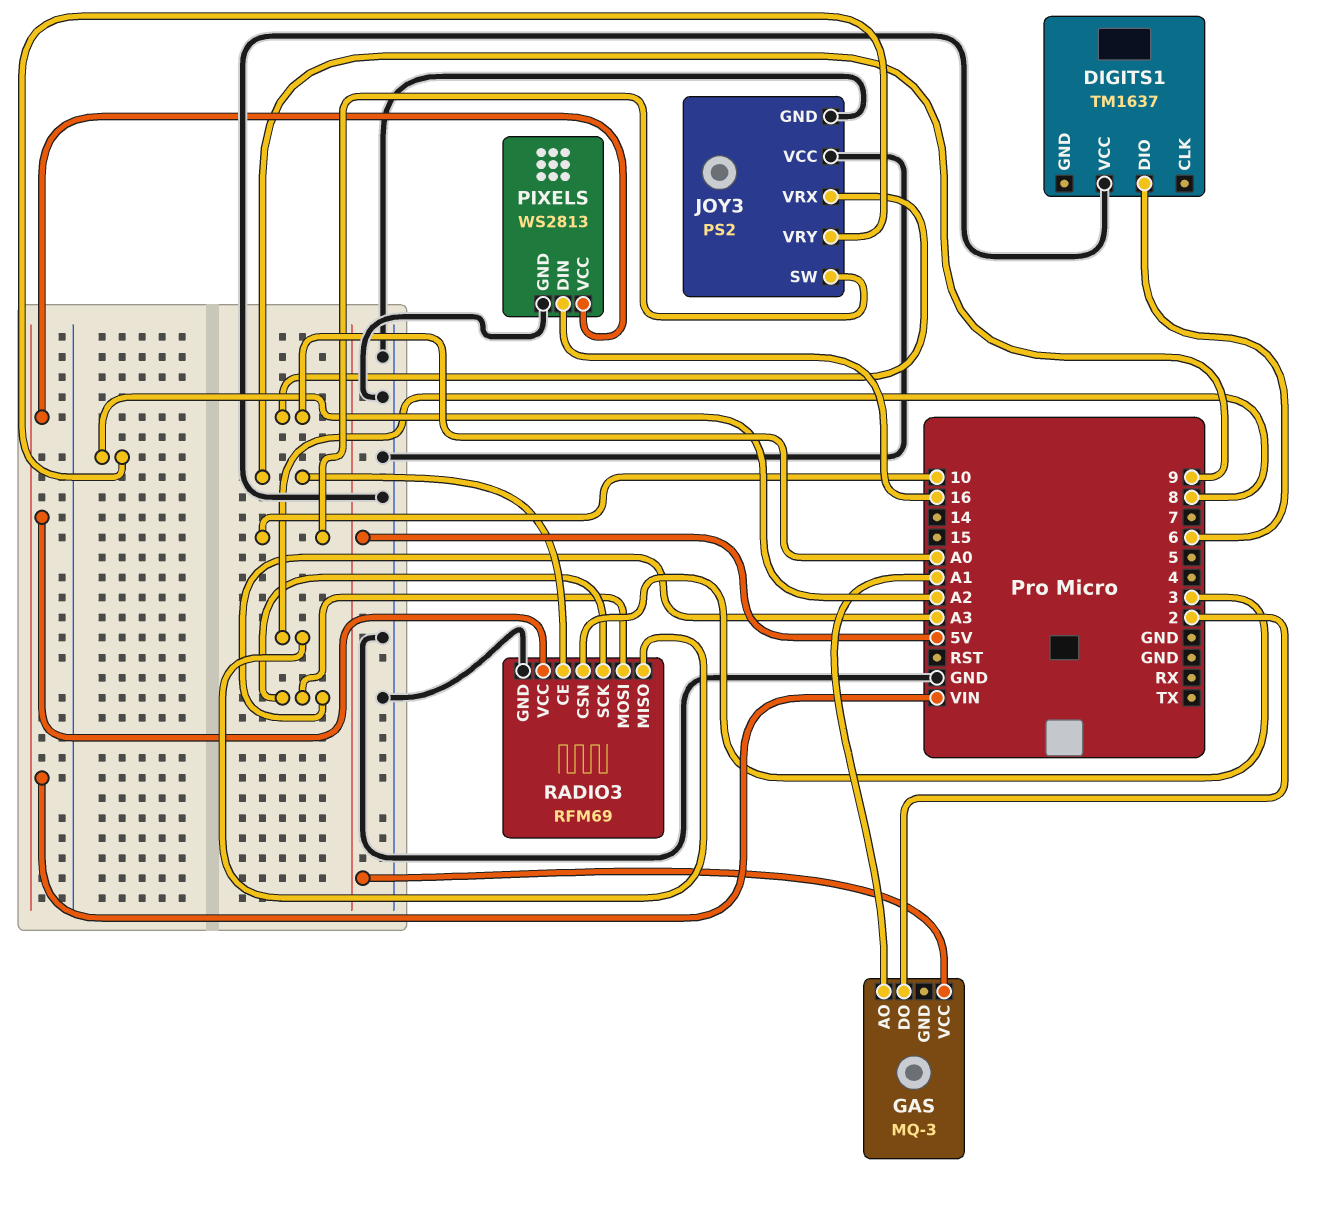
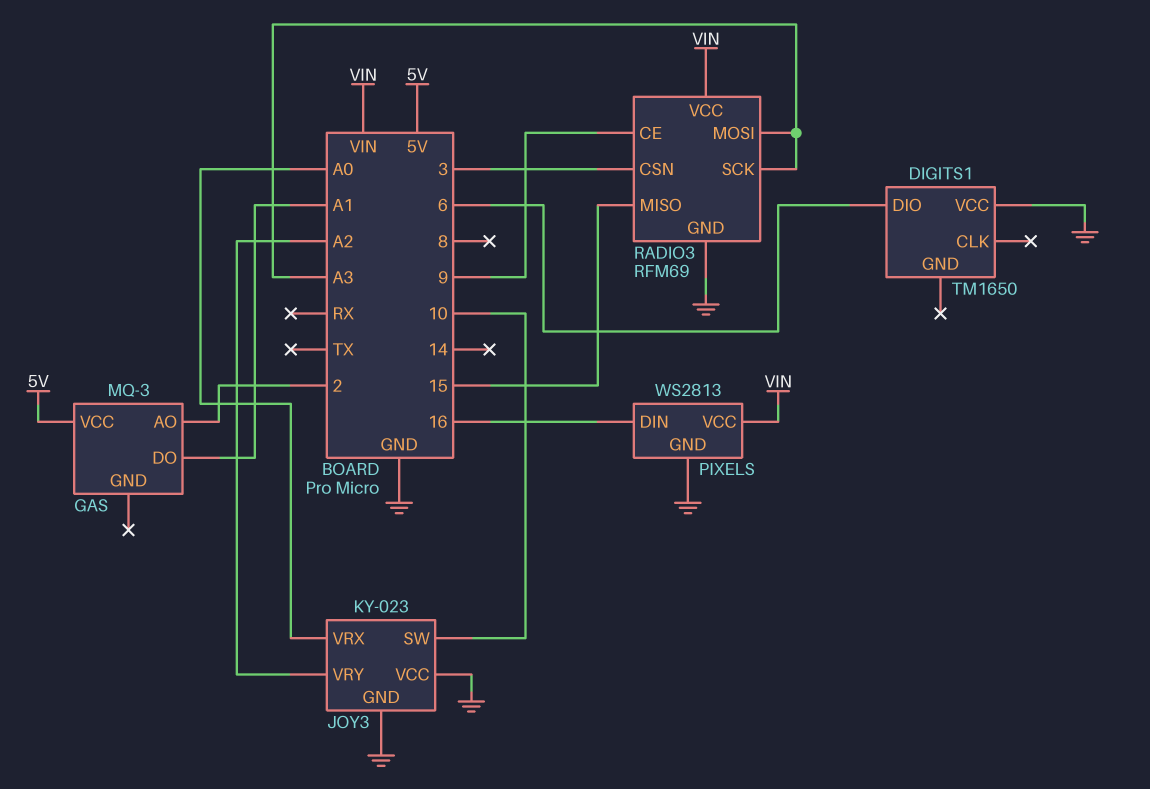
DIGITS1: TM1637 -> TM1650
GAS pin AO: A1 -> 2
GAS pin DO: 2 -> A1
JOY3: PS2 -> KY-023
RADIO3 pin MISO: 8 -> 15

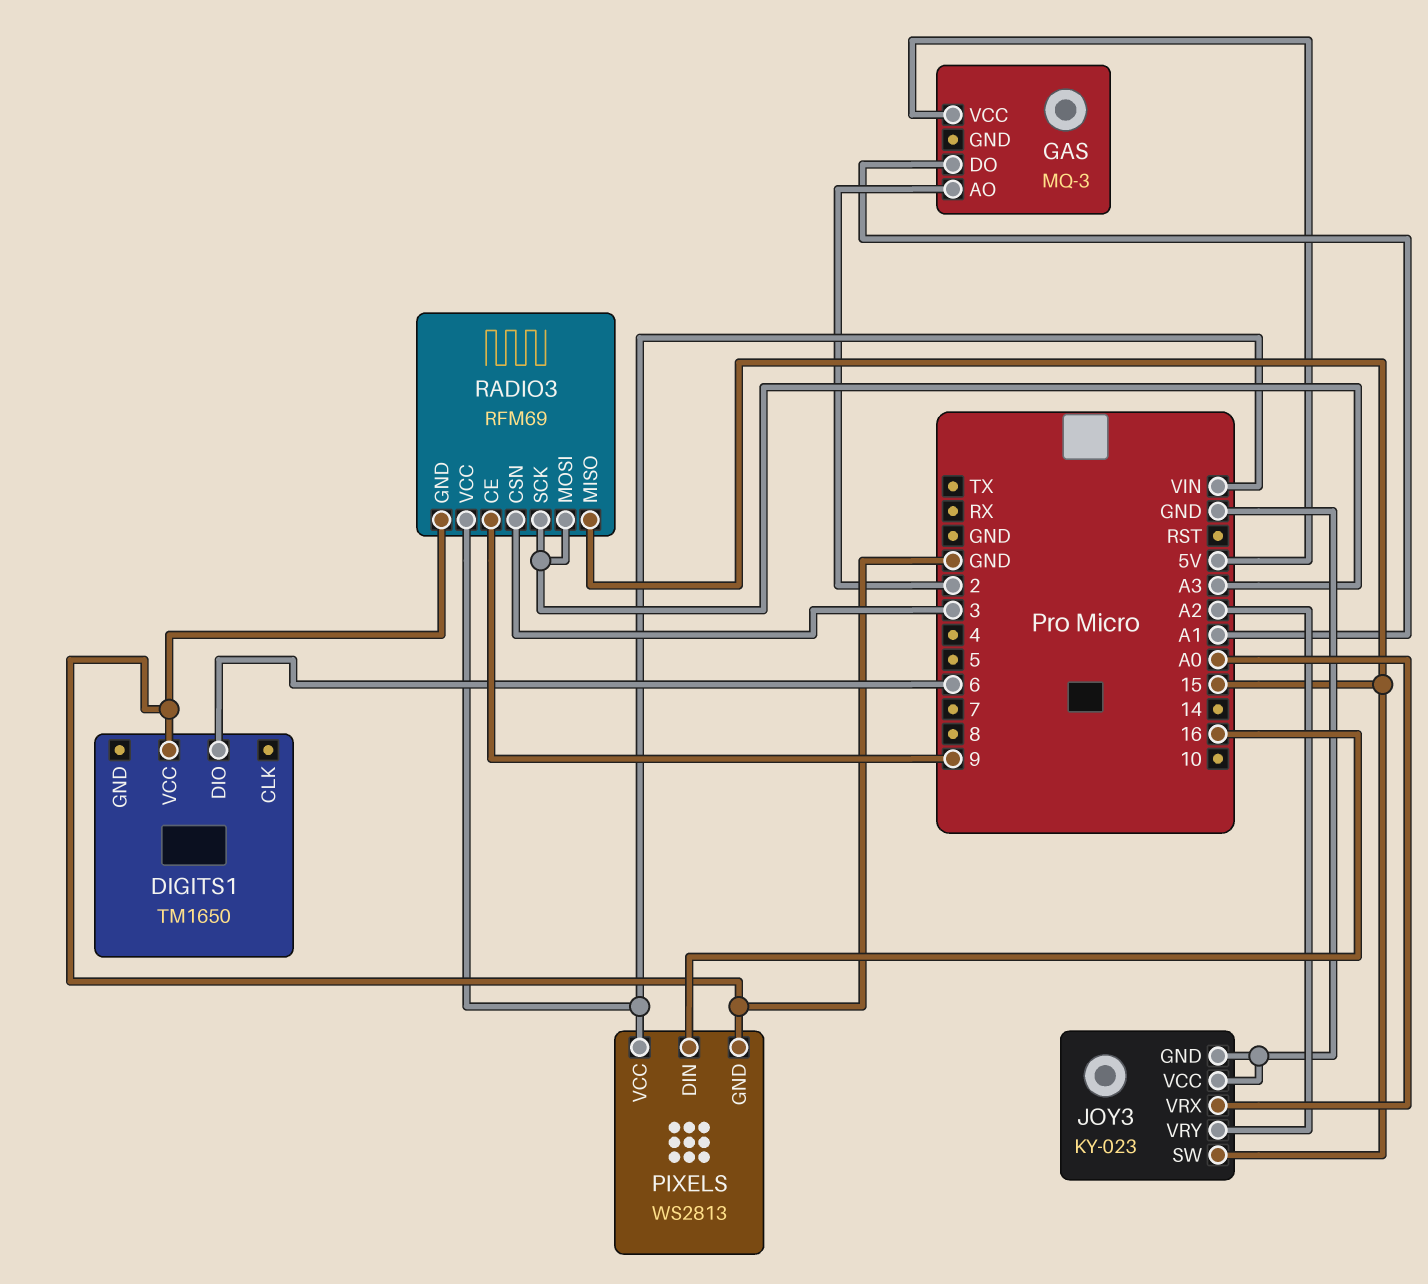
JOY3 pin SW: 10 -> 15

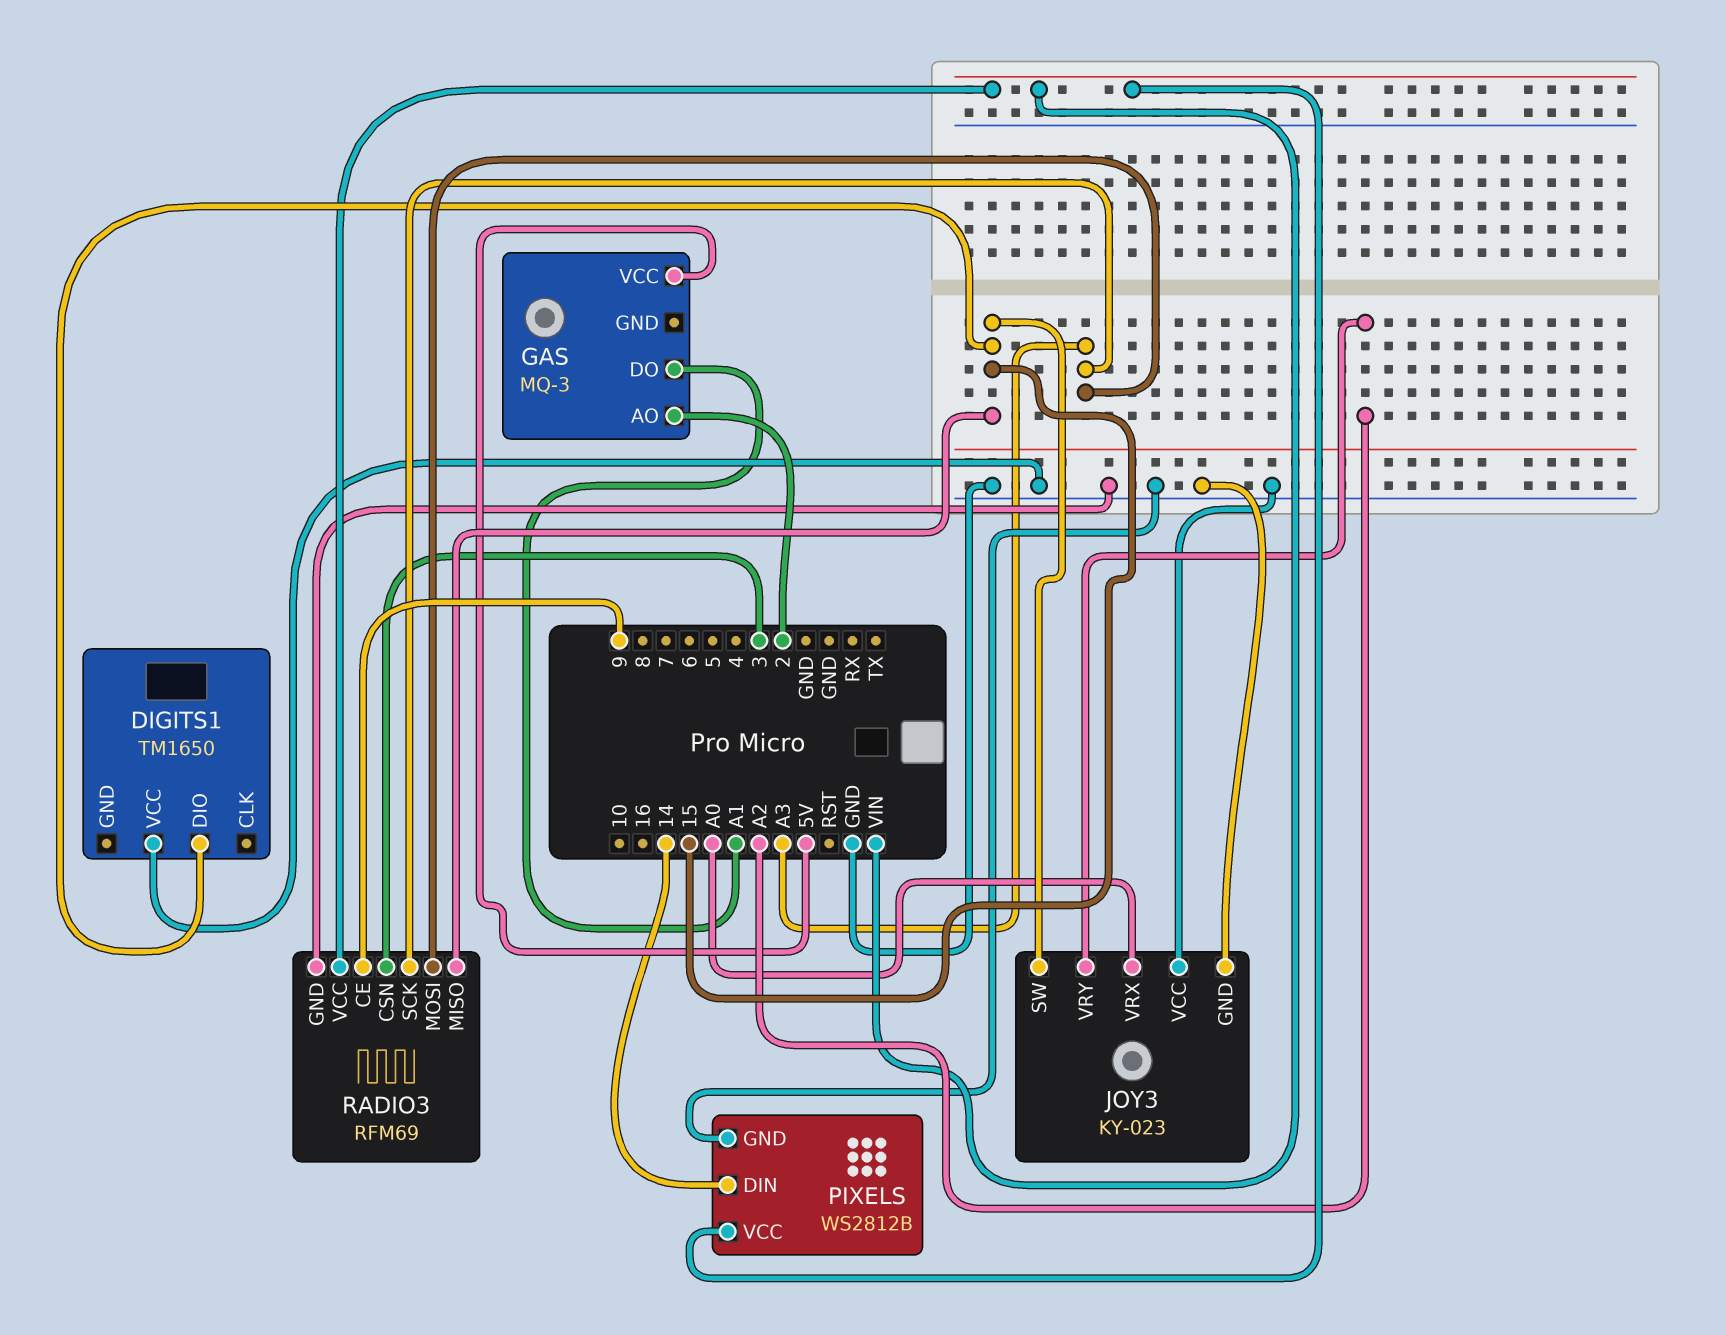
DIGITS1 pin DIO: 6 -> 15
PIXELS: WS2813 -> WS2812B
PIXELS pin DIN: 16 -> 14

